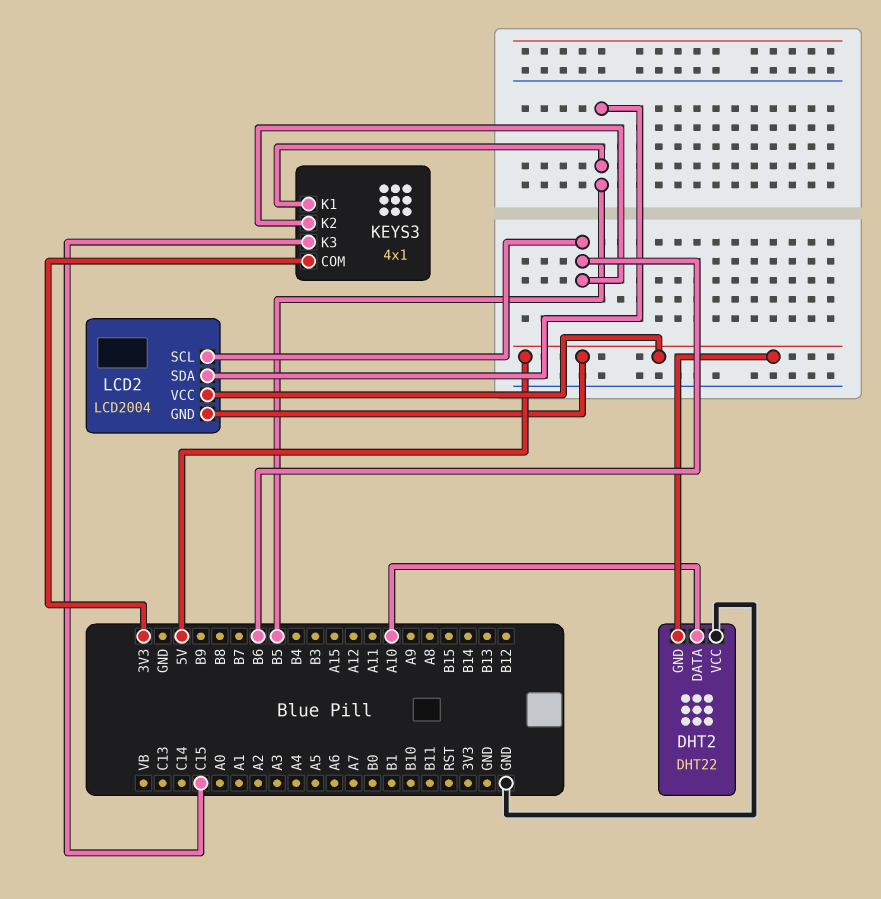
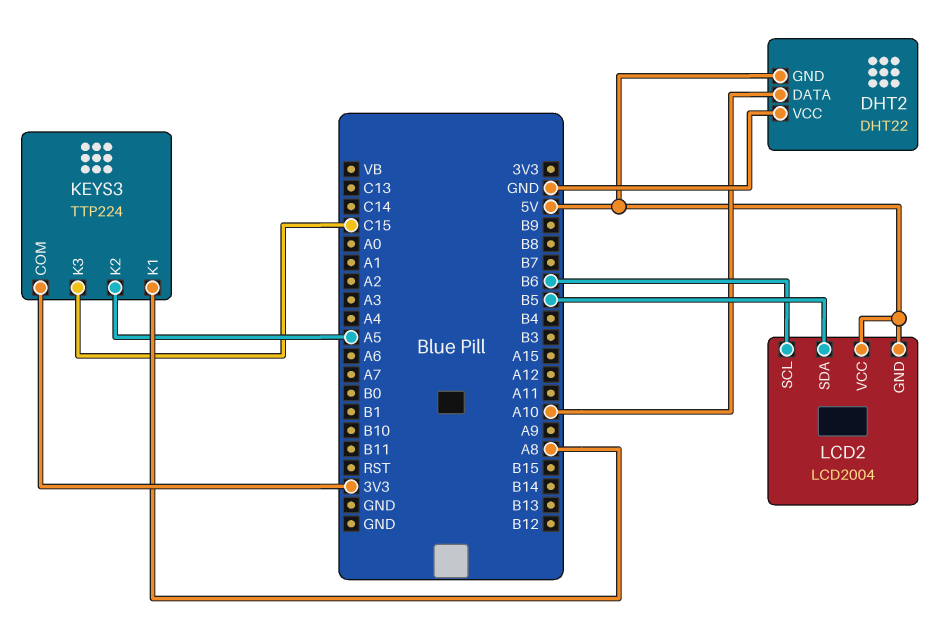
KEYS3: 4x1 -> TTP224
KEYS3 pin K1: B5 -> A8
KEYS3 pin K2: B6 -> A5

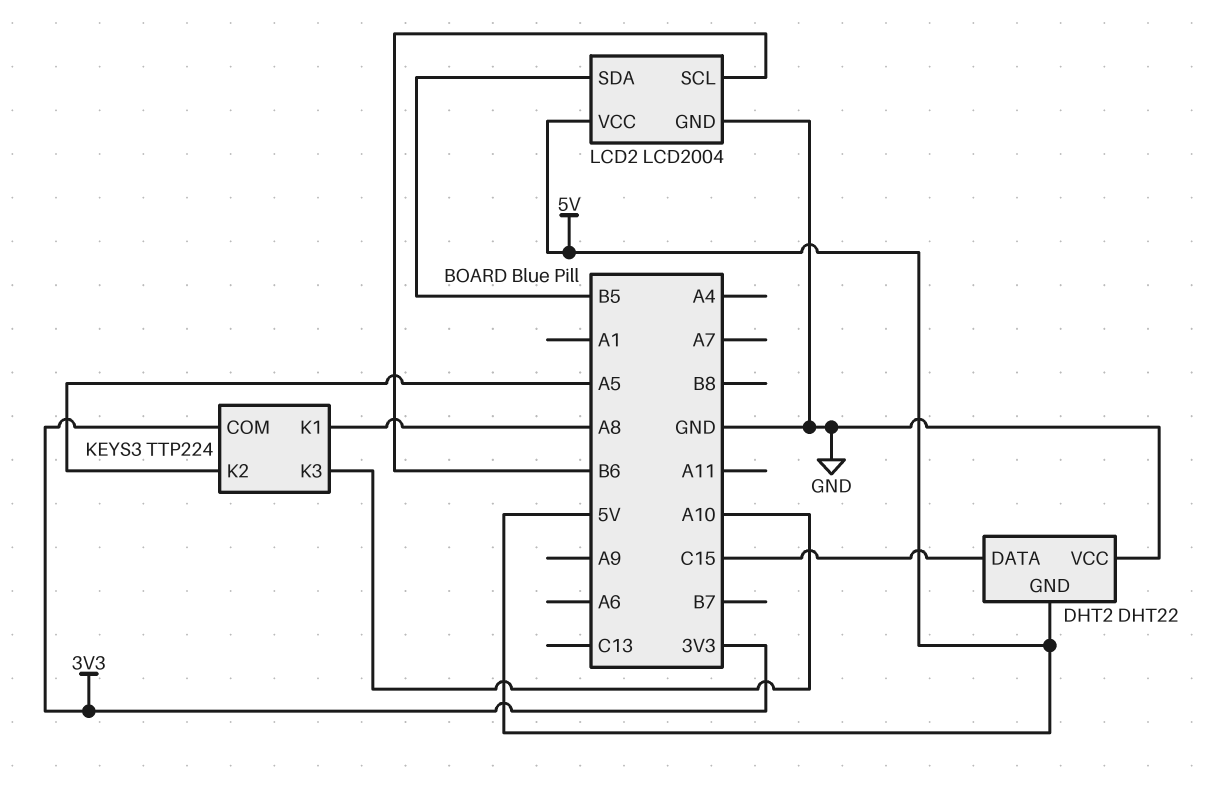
DHT2 pin DATA: A10 -> C15
KEYS3 pin K3: C15 -> A10
LCD2 pin GND: 5V -> GND

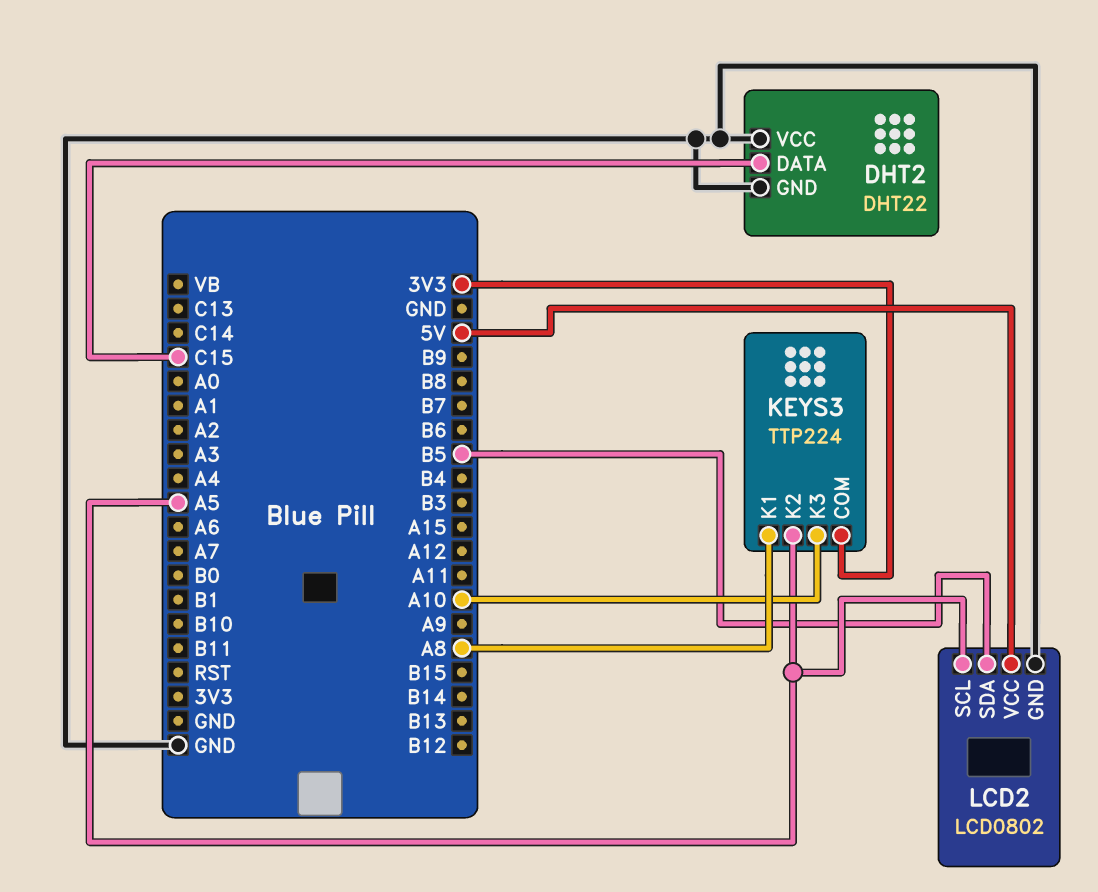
DHT2 pin GND: 5V -> GND
LCD2: LCD2004 -> LCD0802
LCD2 pin SCL: B6 -> A5

